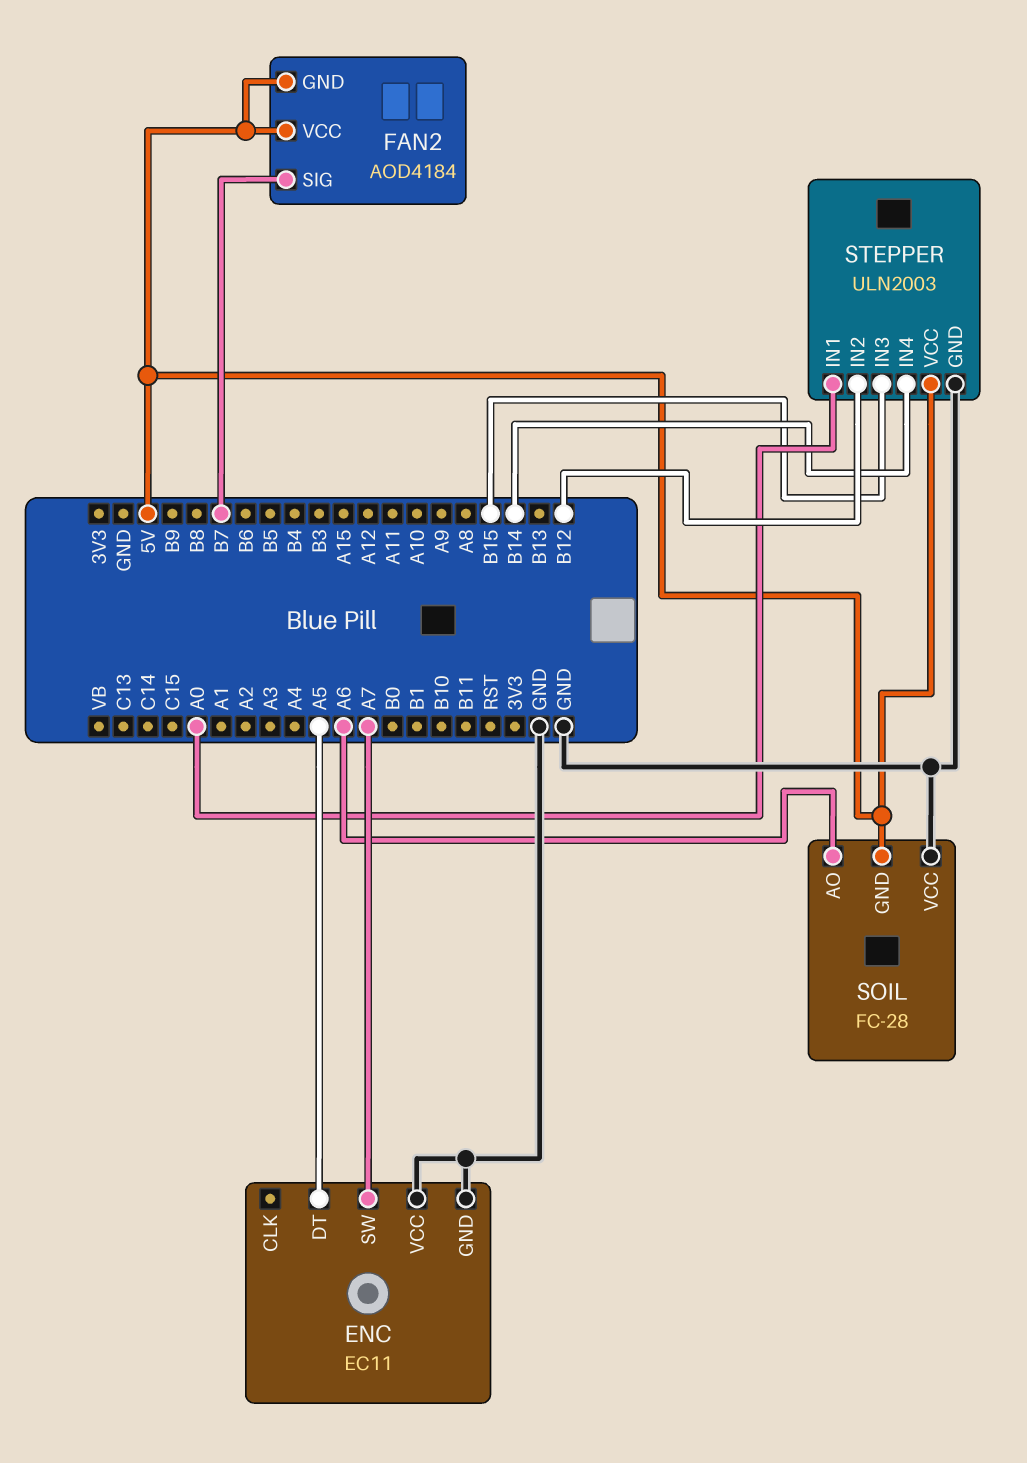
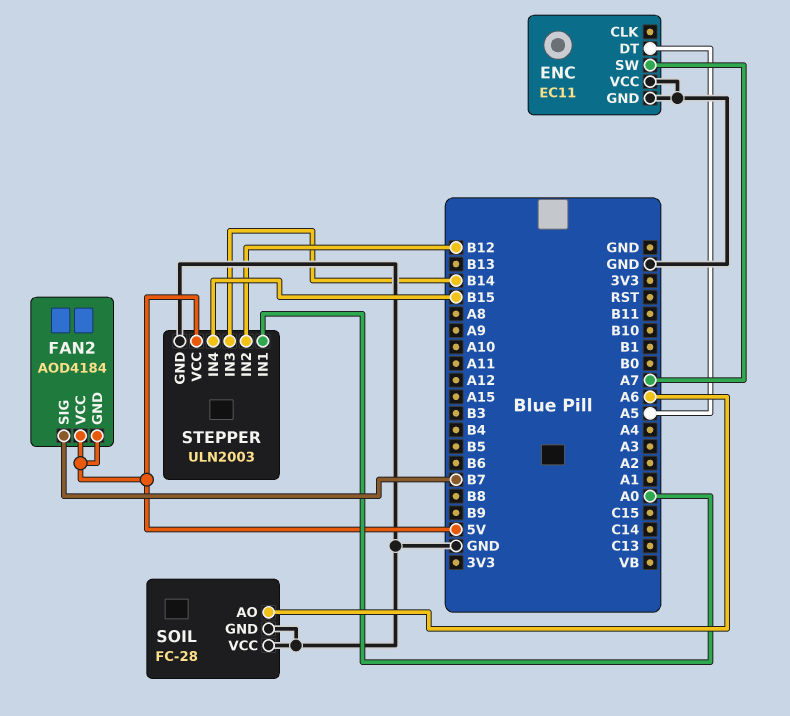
SOIL pin GND: 5V -> GND
STEPPER pin IN3: B15 -> B14
STEPPER pin IN4: B14 -> B15

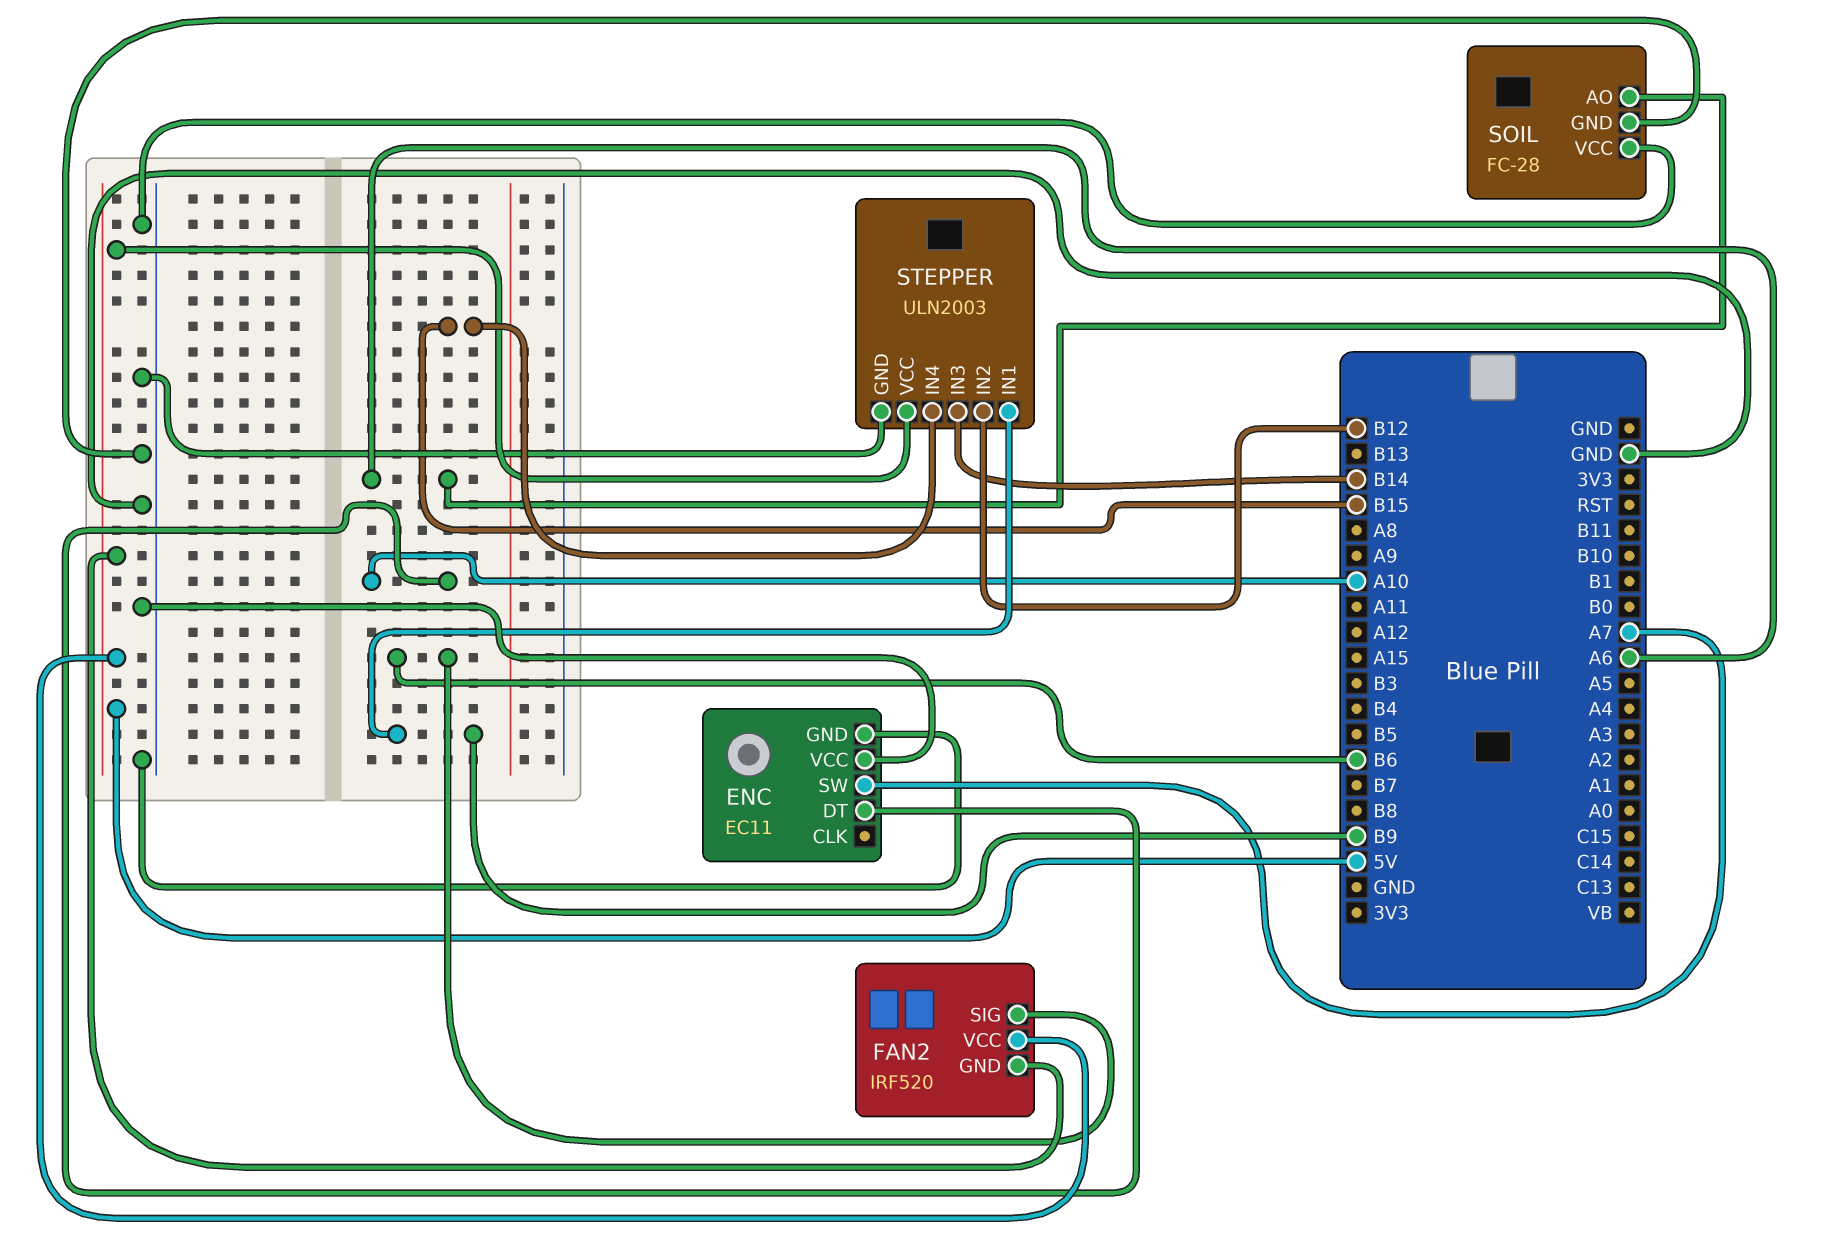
ENC pin DT: A5 -> A10
FAN2: AOD4184 -> IRF520
FAN2 pin SIG: B7 -> B6
STEPPER pin IN1: A0 -> B9

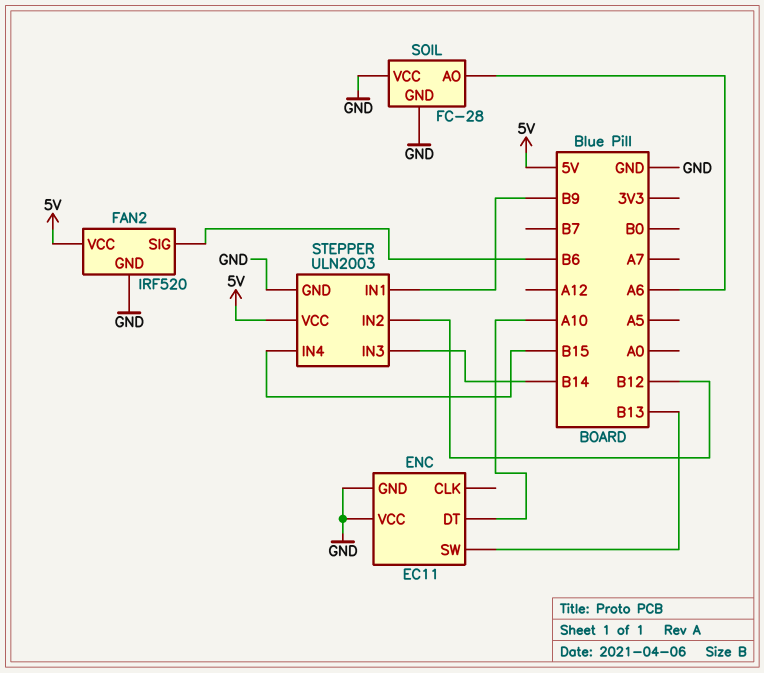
ENC pin SW: A7 -> B13
FAN2 pin GND: 5V -> GND

